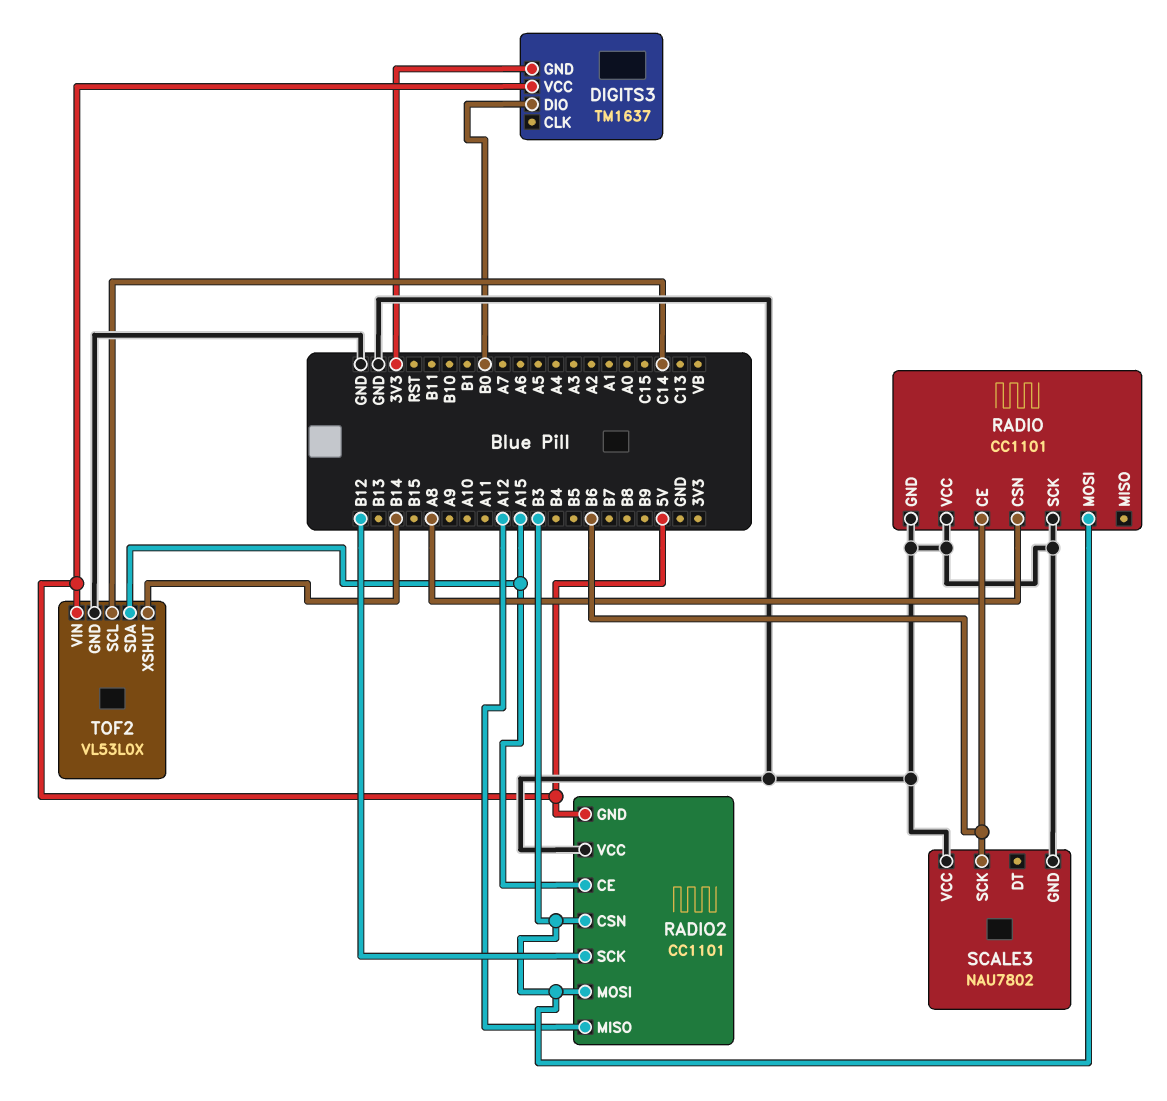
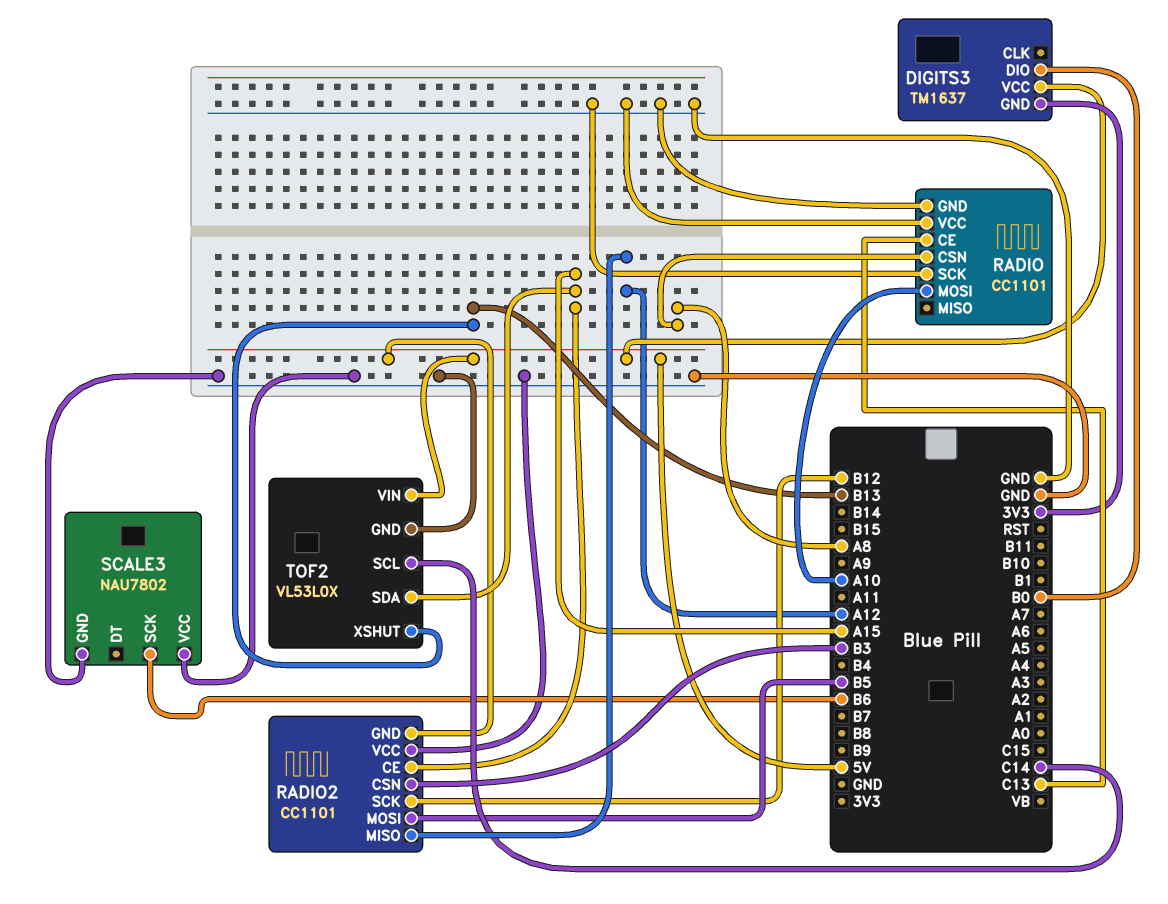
RADIO pin CE: B6 -> C13
RADIO pin MOSI: B3 -> A10
RADIO2 pin MOSI: B3 -> B5
TOF2 pin XSHUT: B14 -> B13

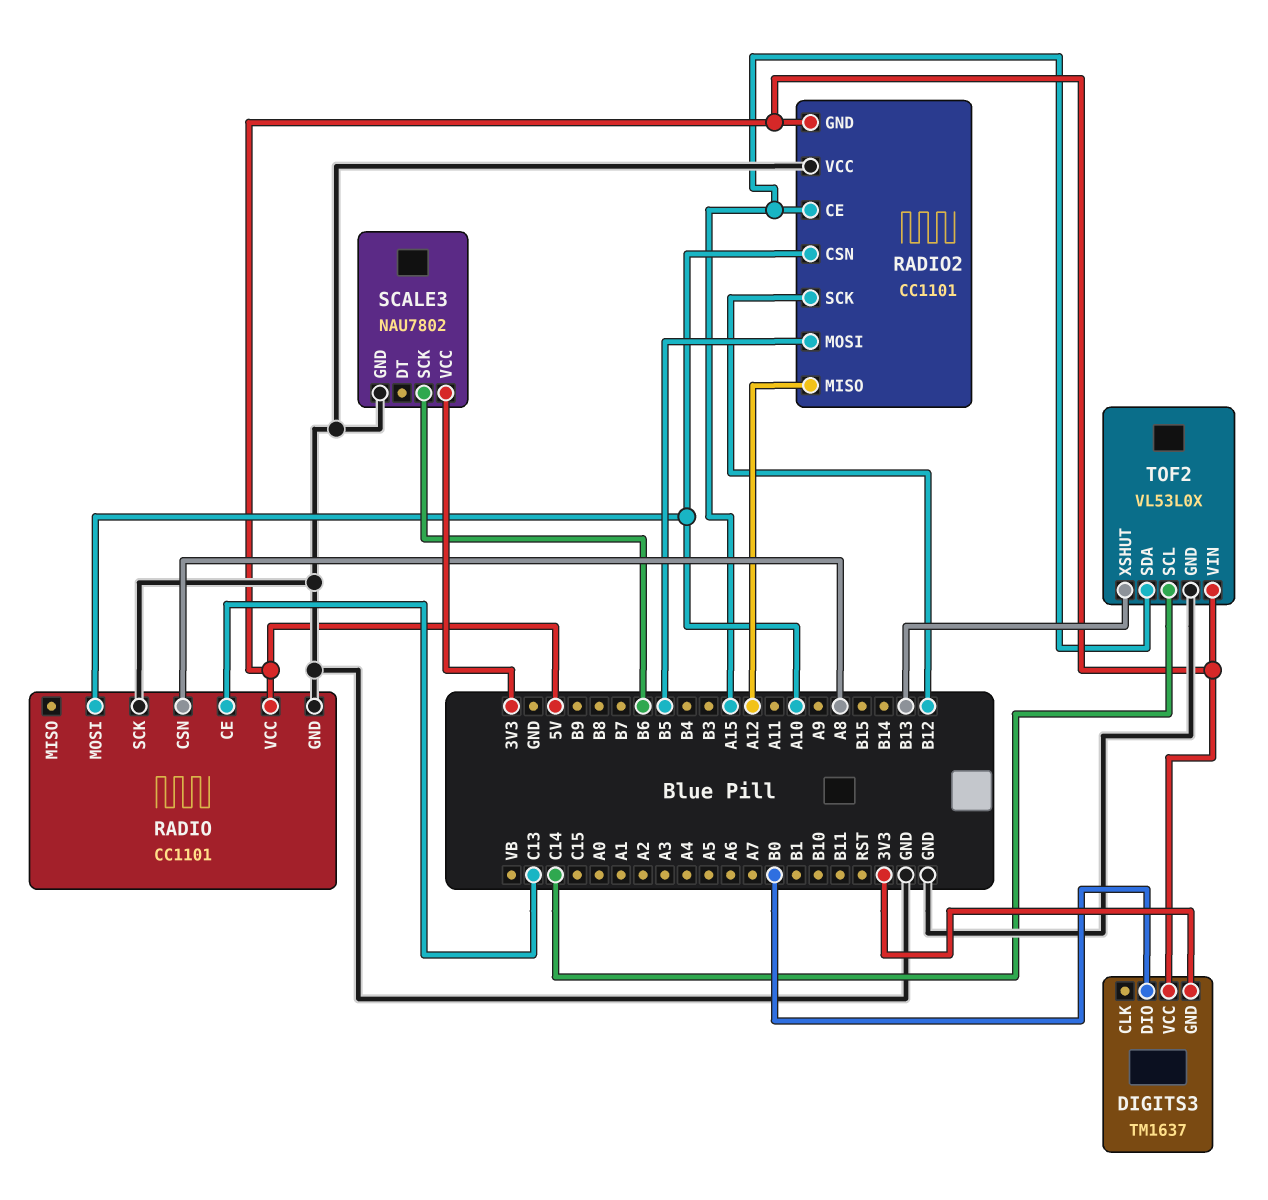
RADIO pin VCC: GND -> 5V
RADIO2 pin CSN: B3 -> A10
SCALE3 pin VCC: GND -> 3V3

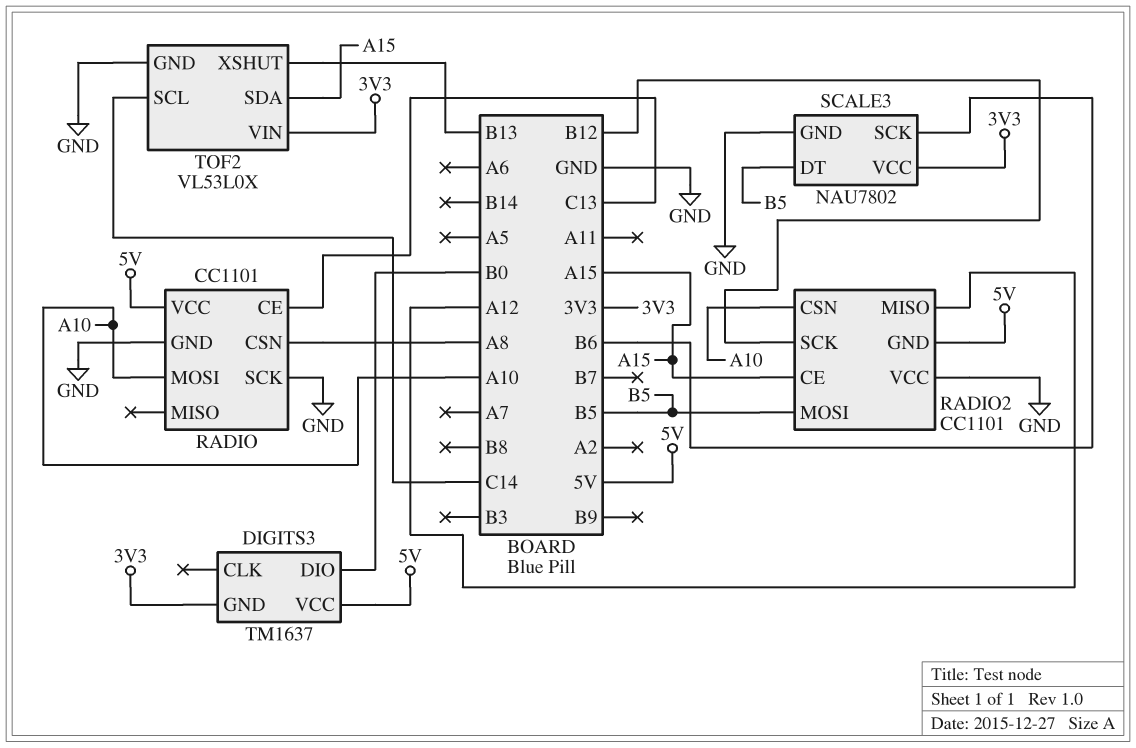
SCALE3 pin DT: none -> B5
TOF2 pin VIN: 5V -> 3V3

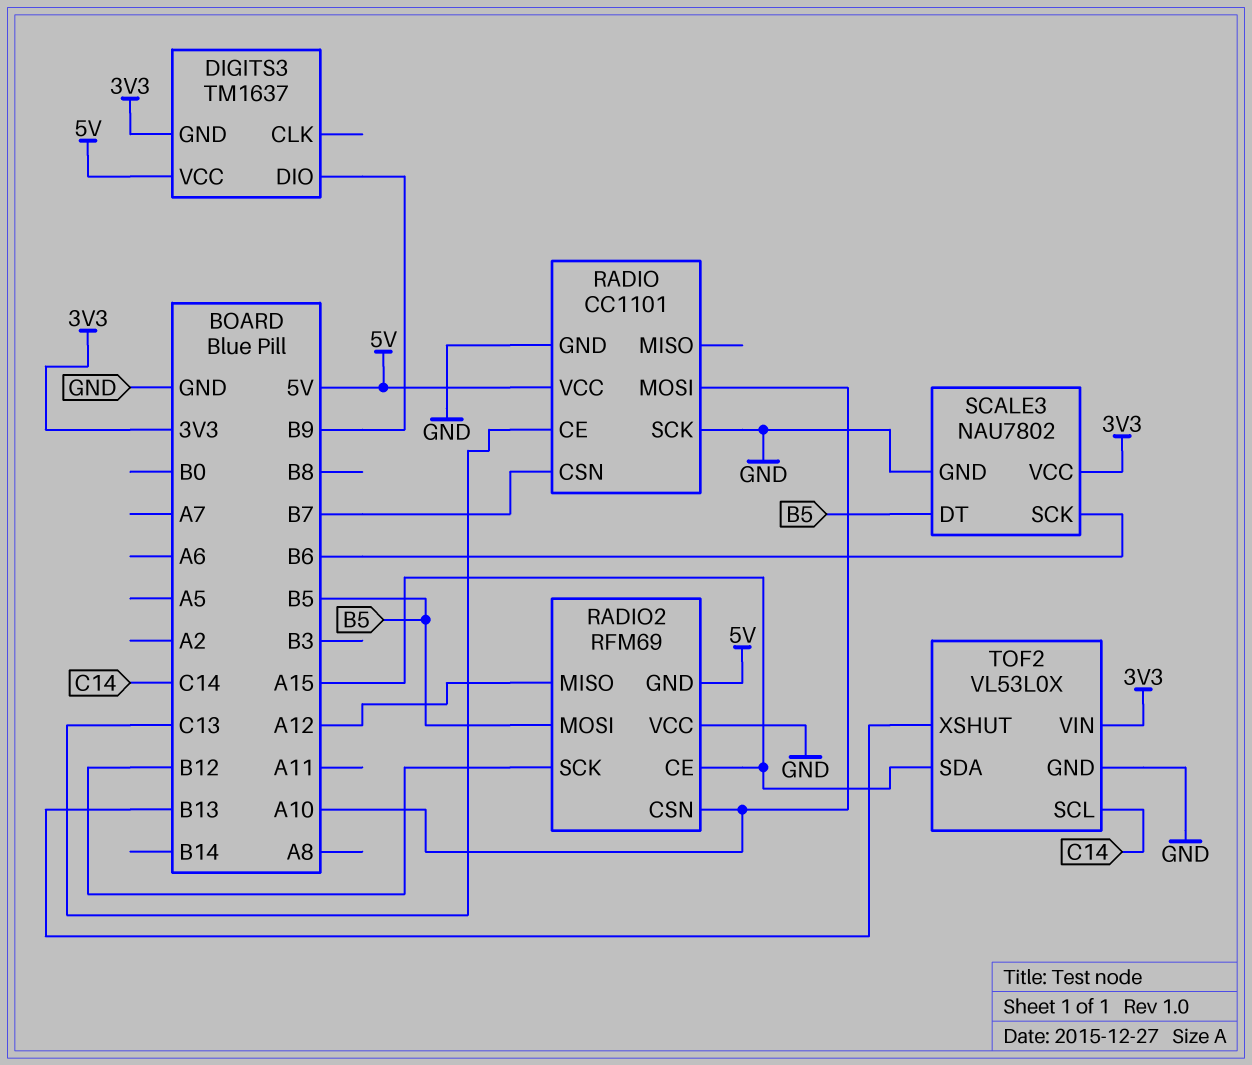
DIGITS3 pin DIO: B0 -> B9
RADIO pin CSN: A8 -> B7
RADIO2: CC1101 -> RFM69

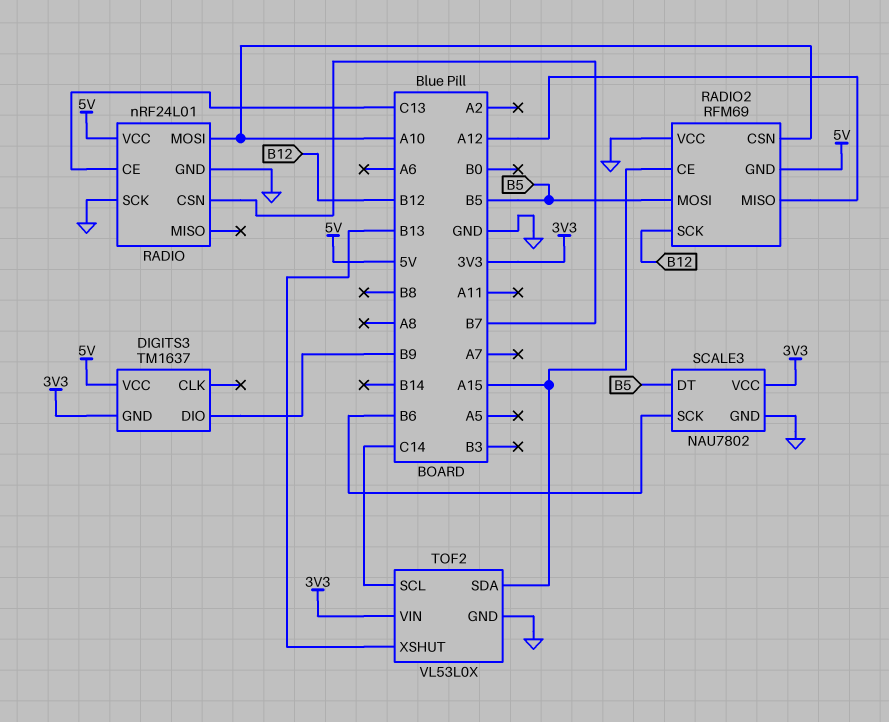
RADIO: CC1101 -> nRF24L01

